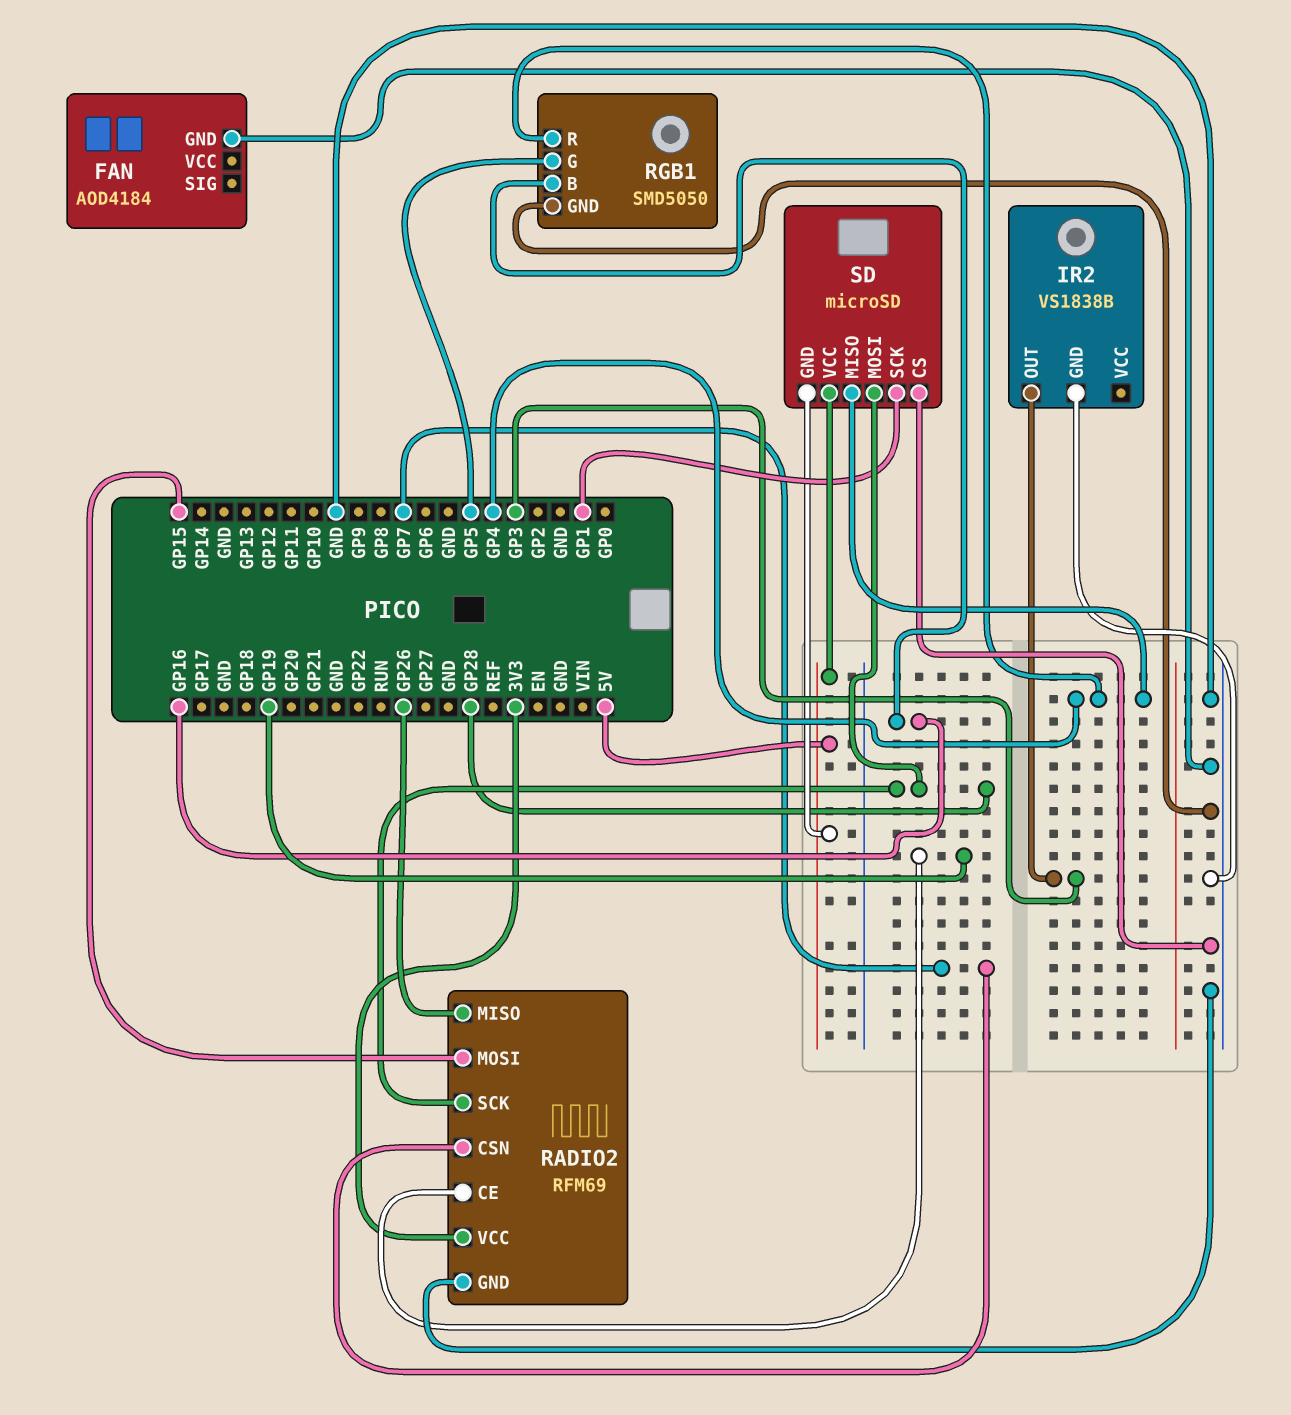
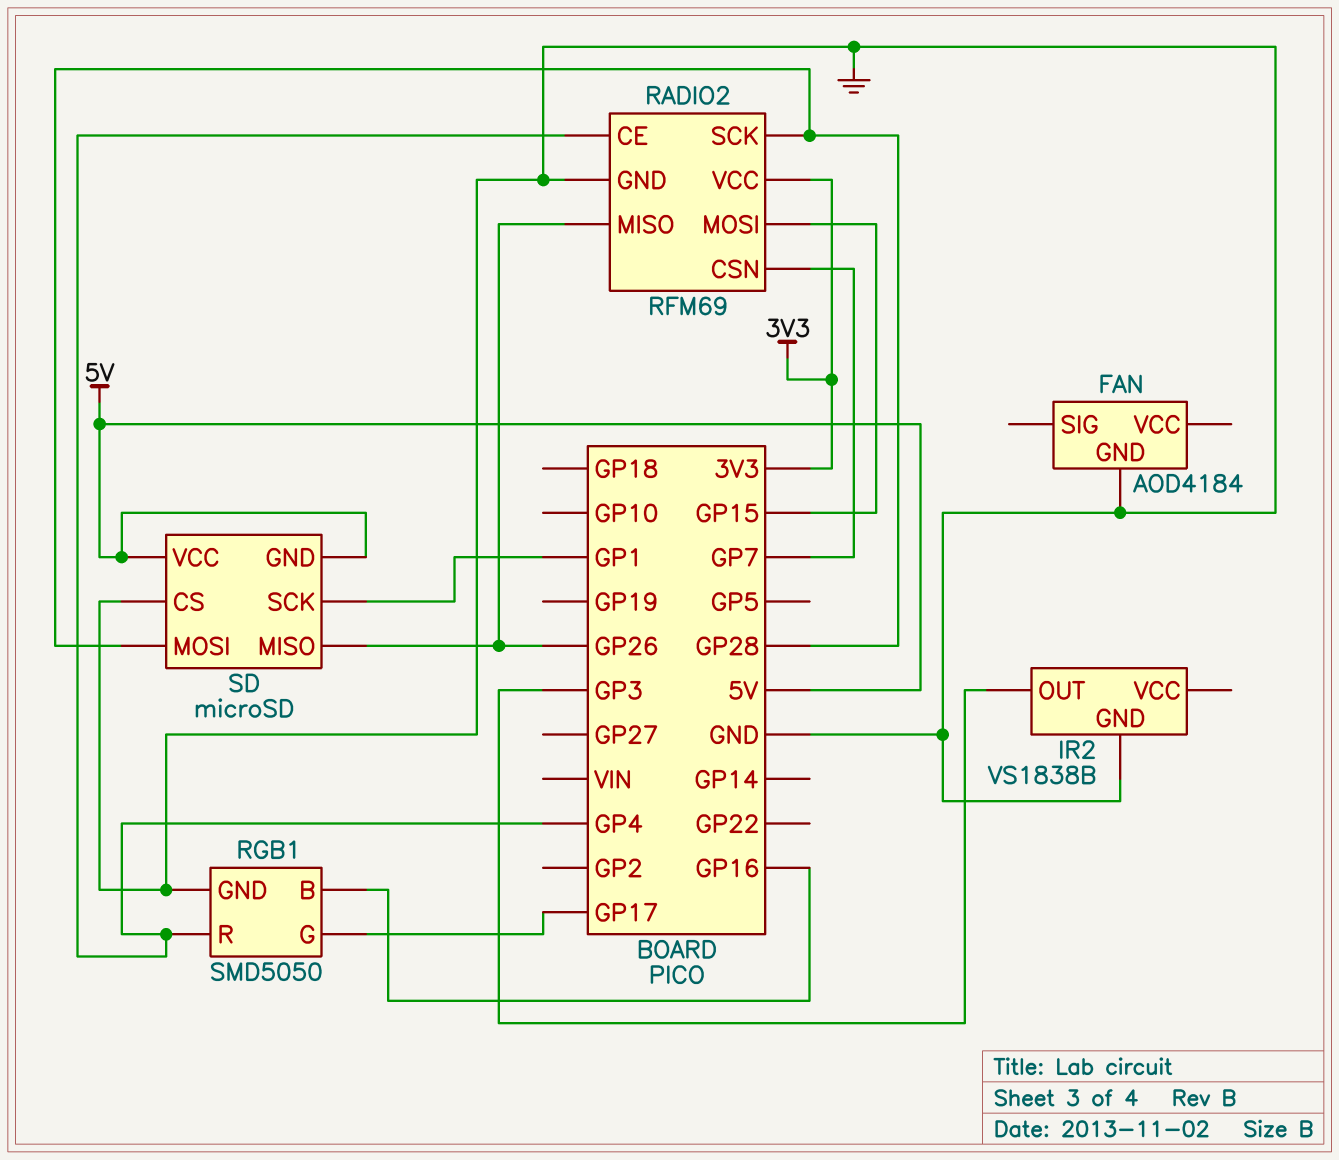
RADIO2 pin CE: GP19 -> GP4
RGB1 pin G: GP5 -> GP17
SD pin MISO: GP4 -> GP26

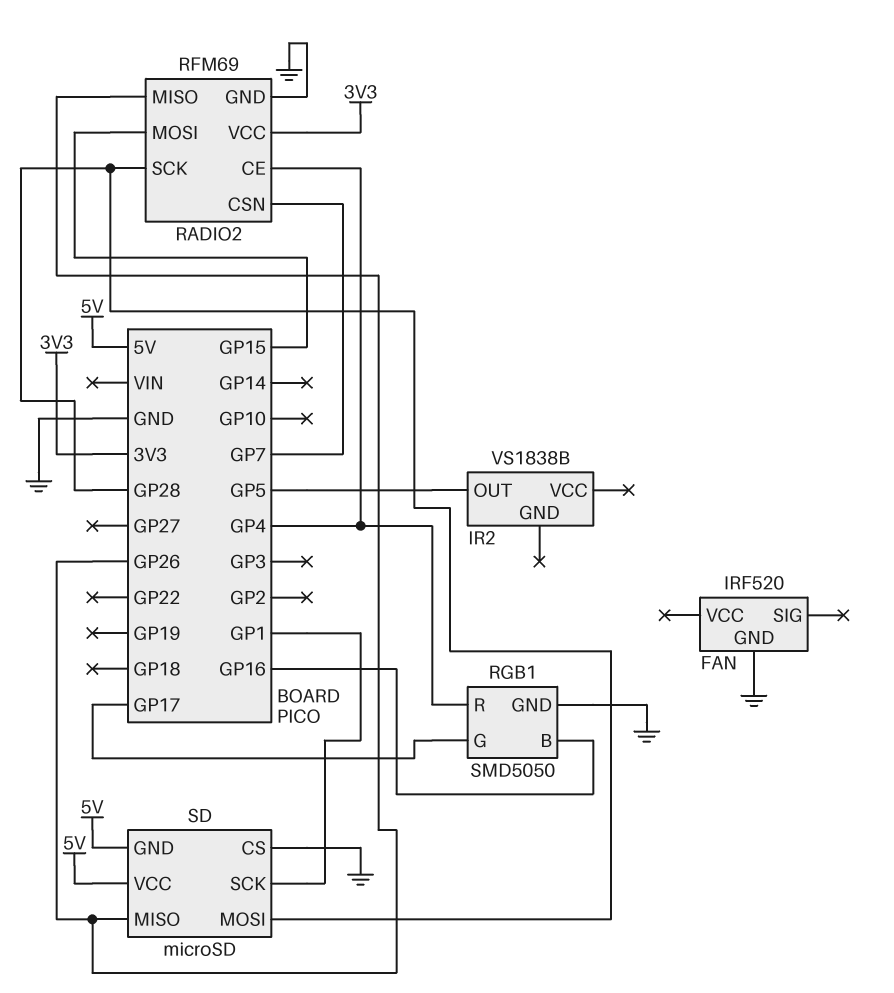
FAN: AOD4184 -> IRF520
IR2 pin GND: GND -> none
IR2 pin OUT: GP3 -> GP5

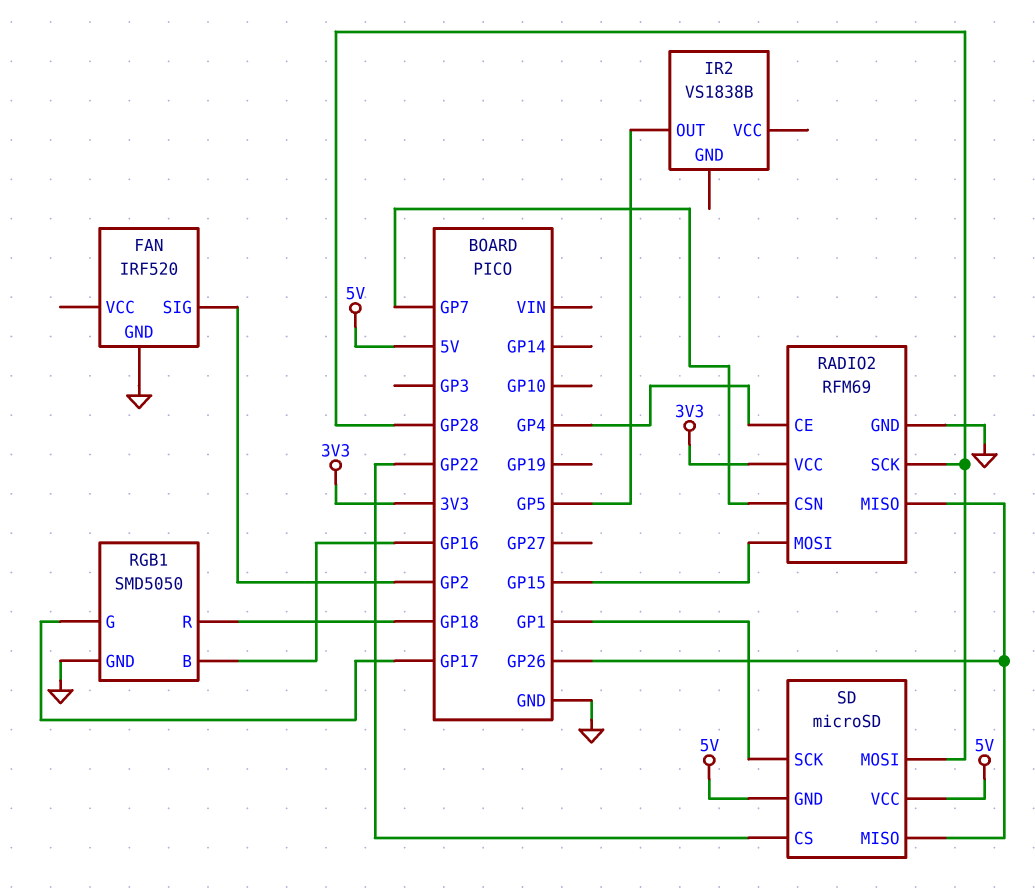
FAN pin SIG: none -> GP2
RGB1 pin R: GP4 -> GP18
SD pin CS: GND -> GP22

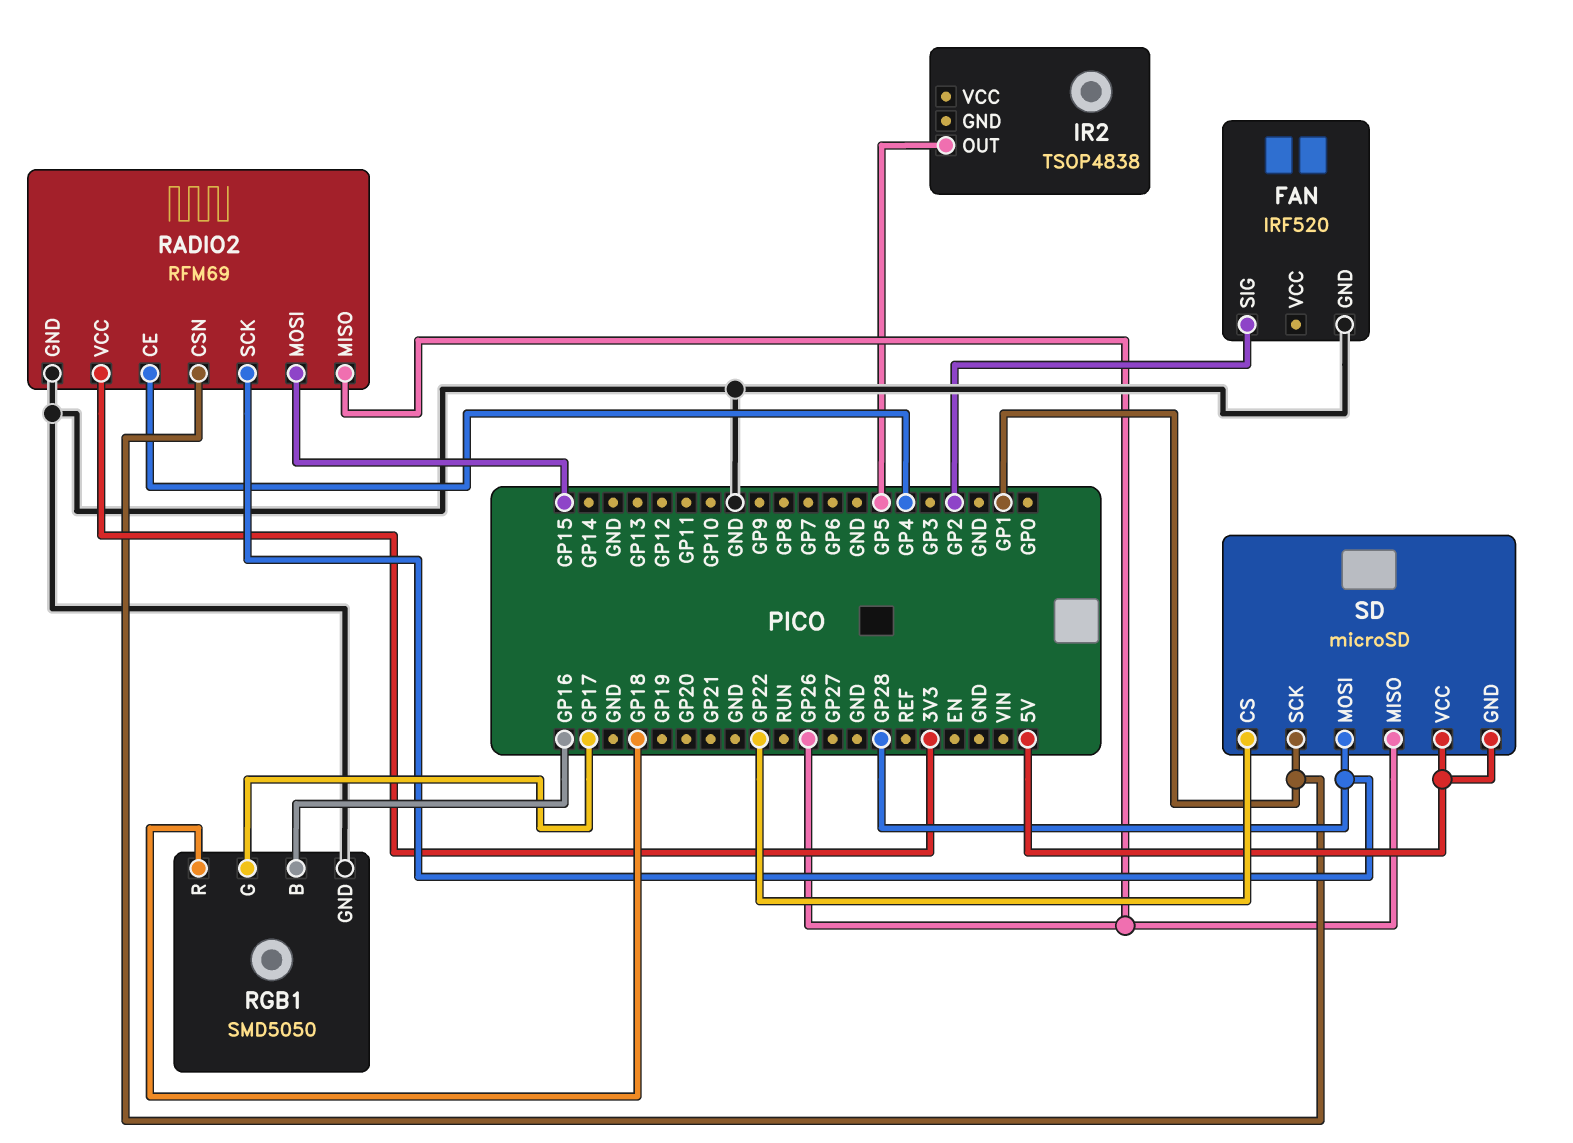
IR2: VS1838B -> TSOP4838
RADIO2 pin CSN: GP7 -> GP1

